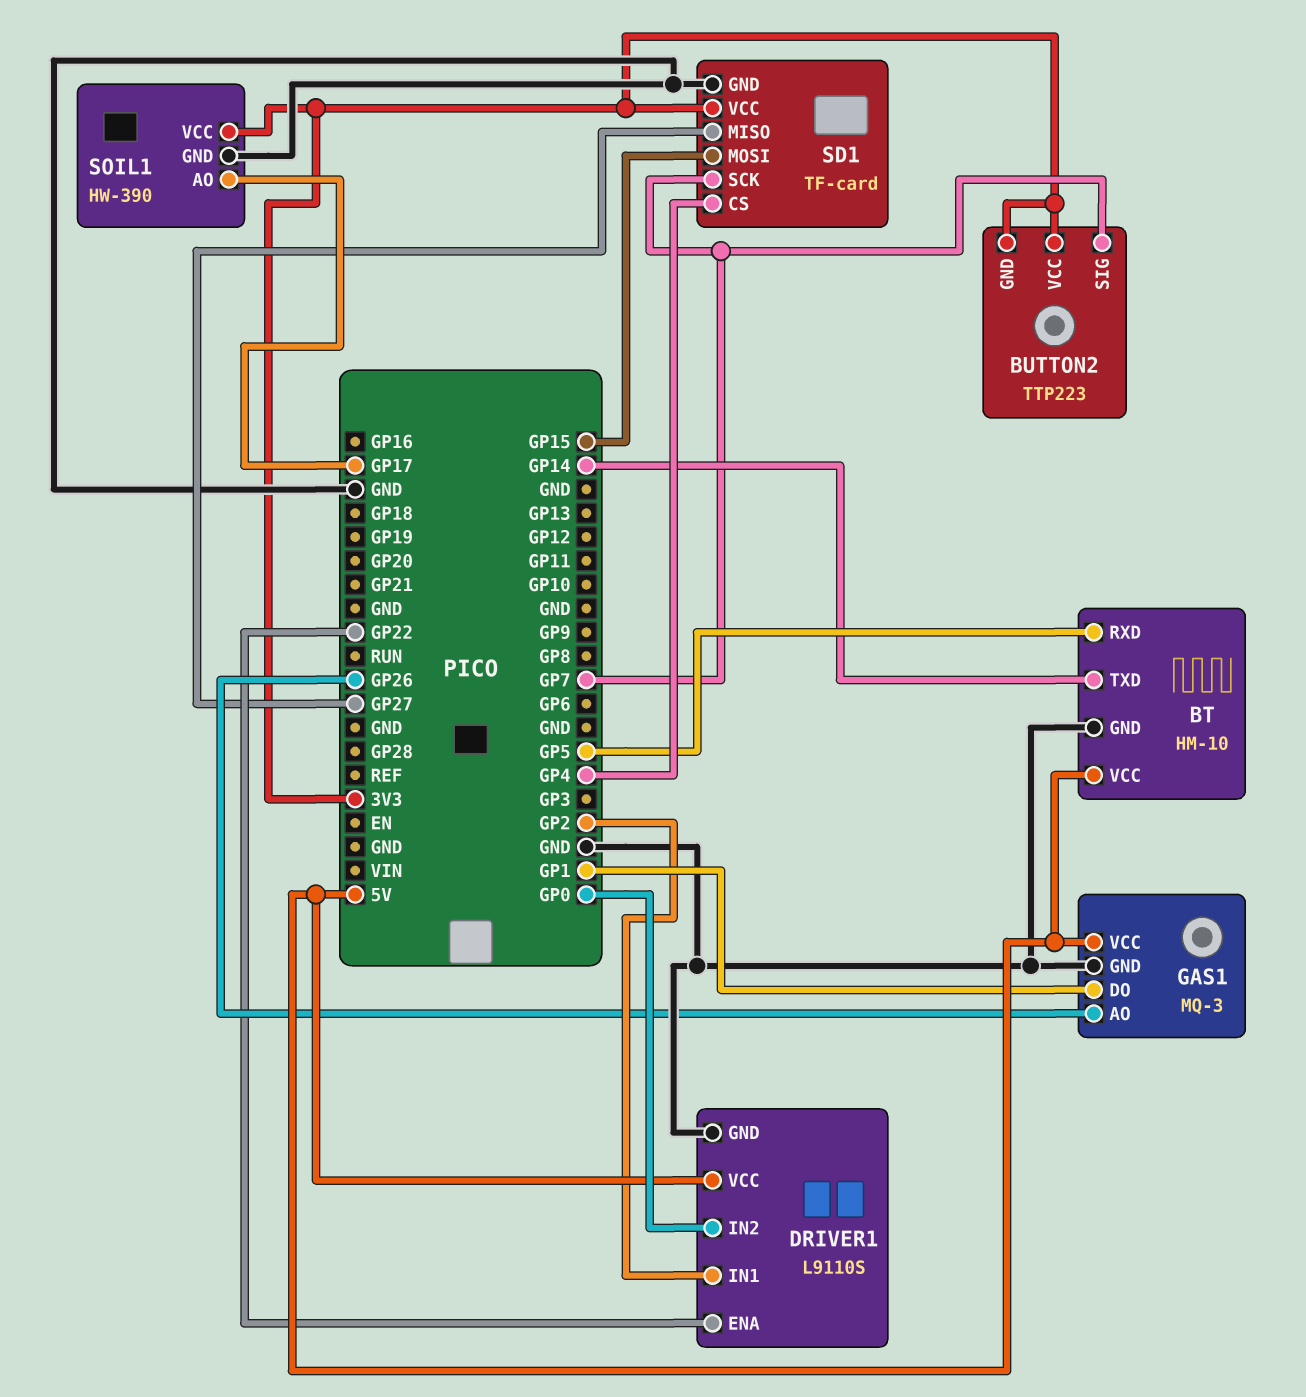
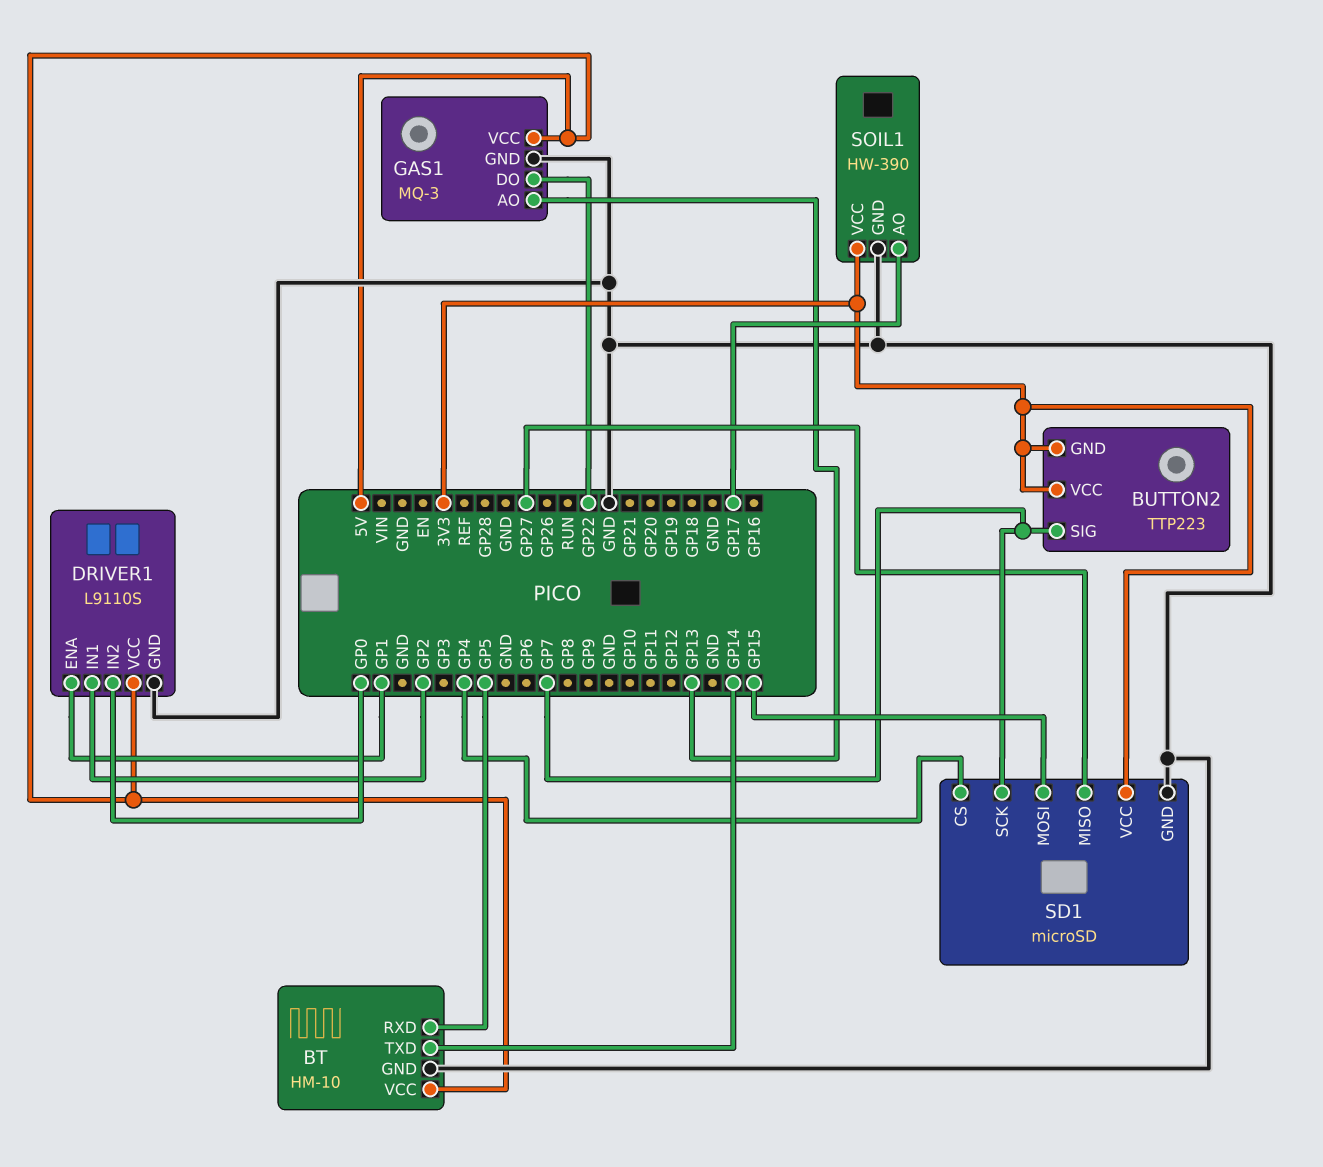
DRIVER1 pin ENA: GP22 -> GP1
GAS1 pin AO: GP26 -> GP13
GAS1 pin DO: GP1 -> GP22
SD1: TF-card -> microSD

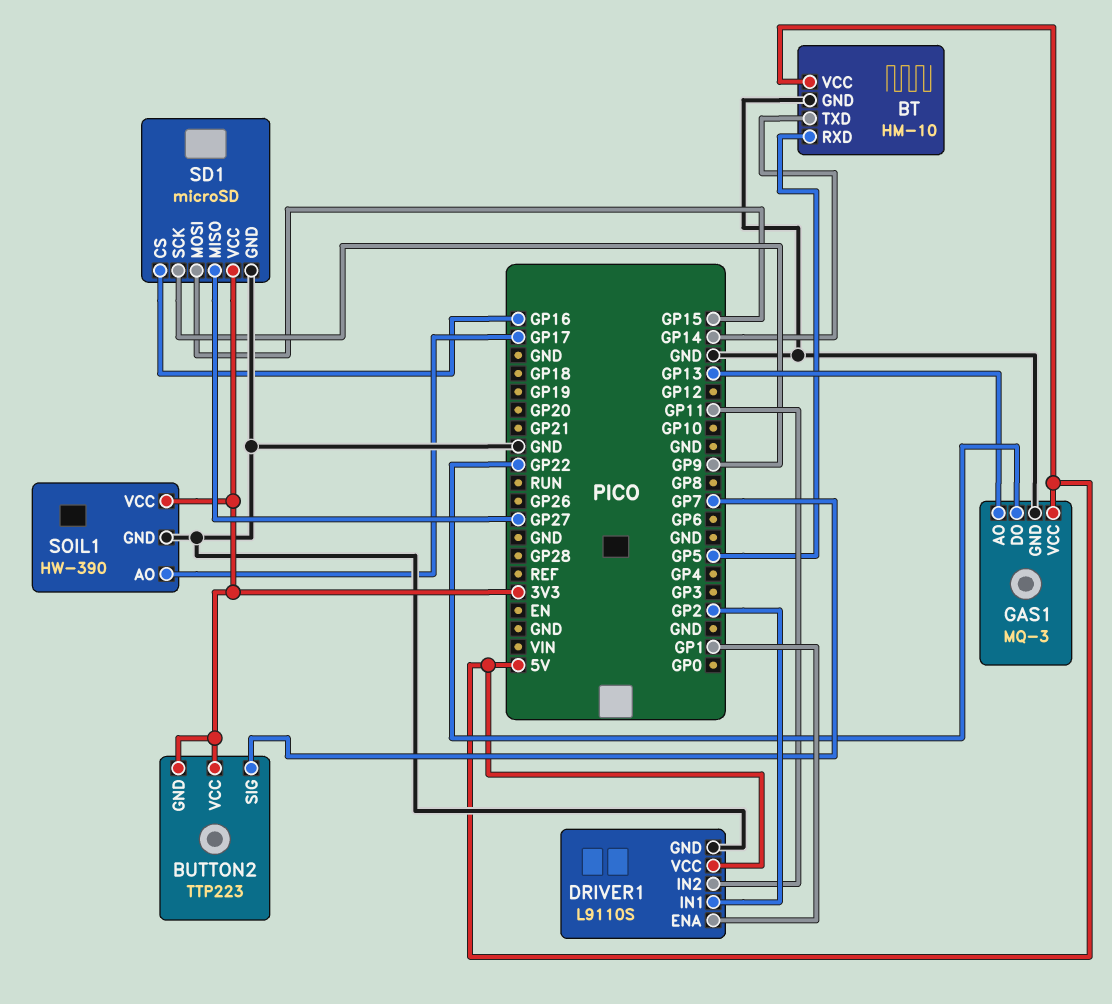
DRIVER1 pin IN2: GP0 -> GP11
SD1 pin CS: GP4 -> GP16
SD1 pin SCK: GP7 -> GP9

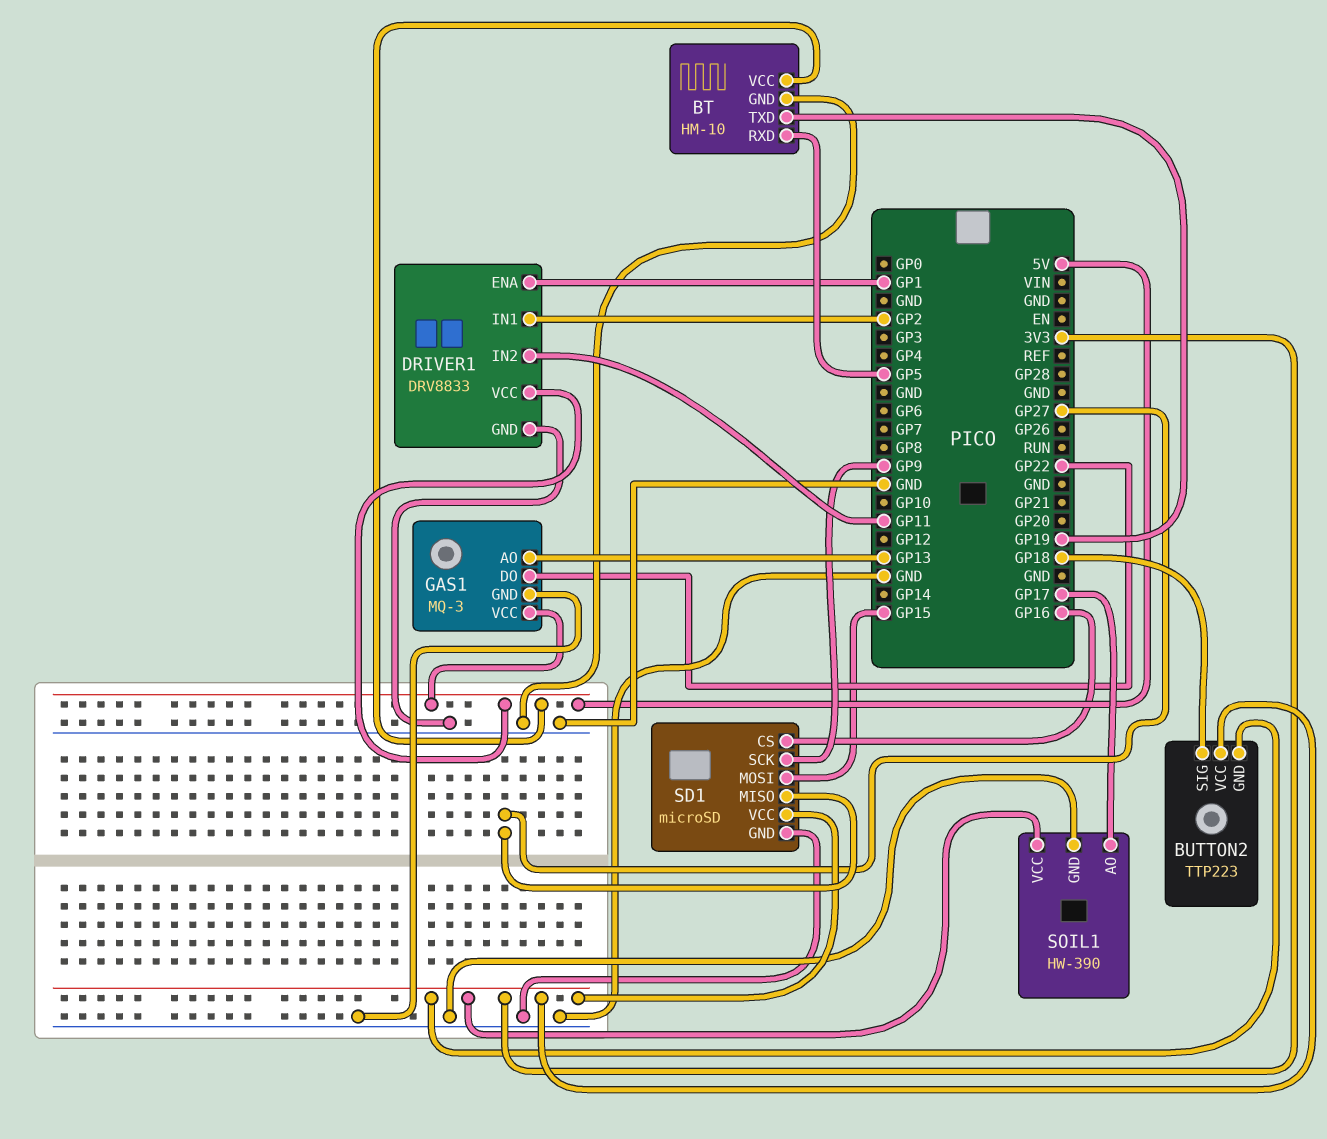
BT pin TXD: GP14 -> GP19
BUTTON2 pin SIG: GP7 -> GP18
DRIVER1: L9110S -> DRV8833

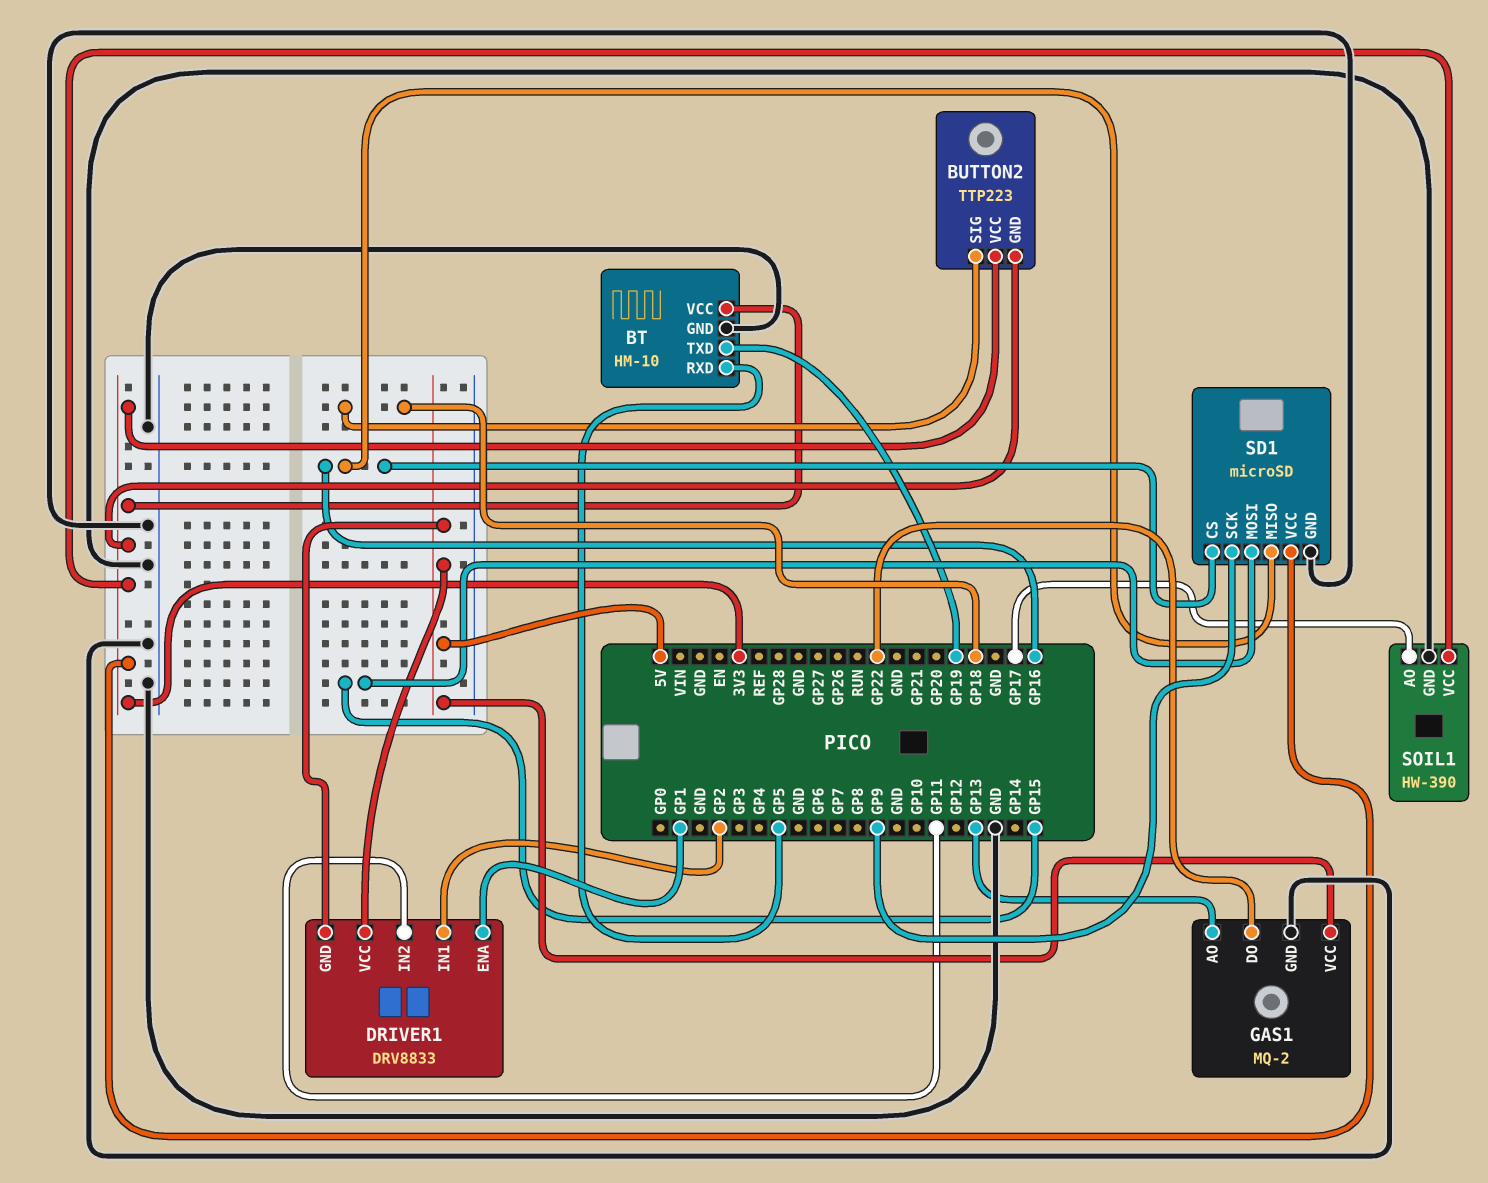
BT pin VCC: 5V -> 3V3
DRIVER1 pin GND: GND -> 5V
GAS1: MQ-3 -> MQ-2
SD1 pin MISO: GP27 -> GP16

